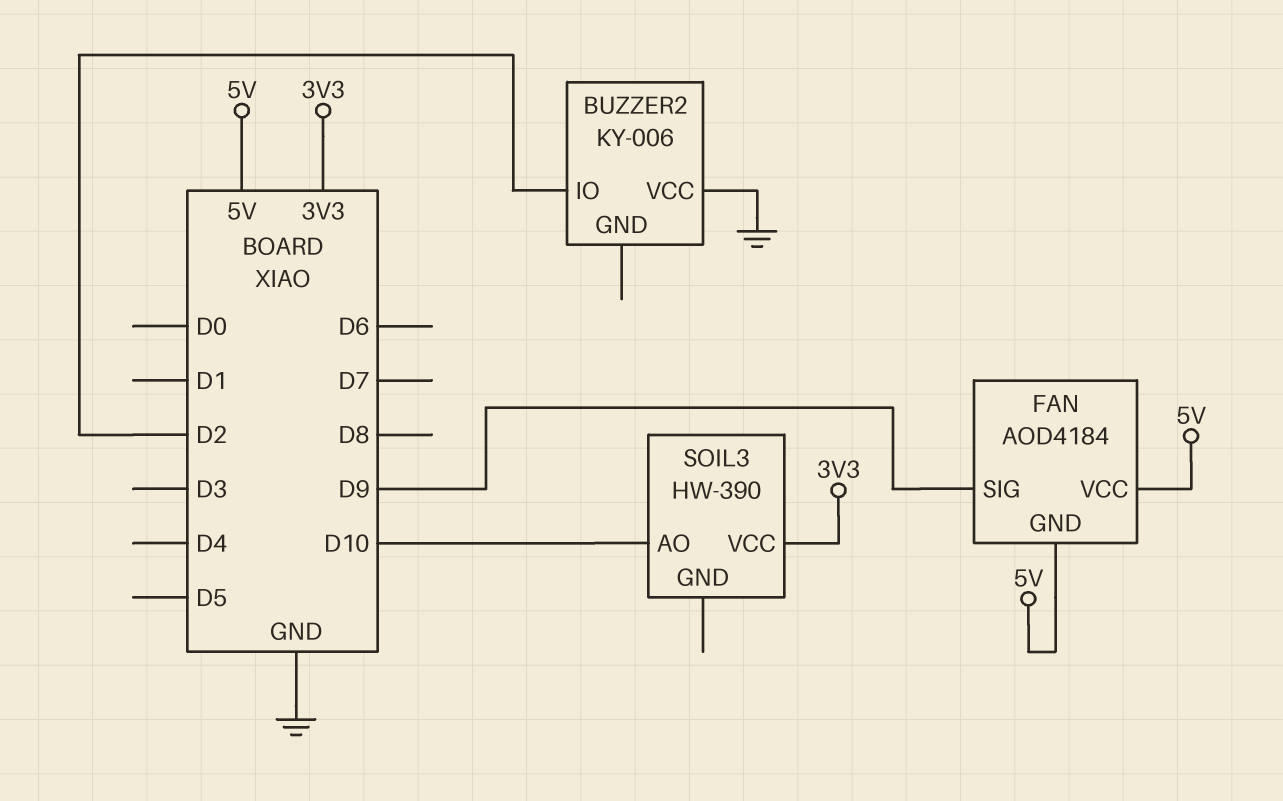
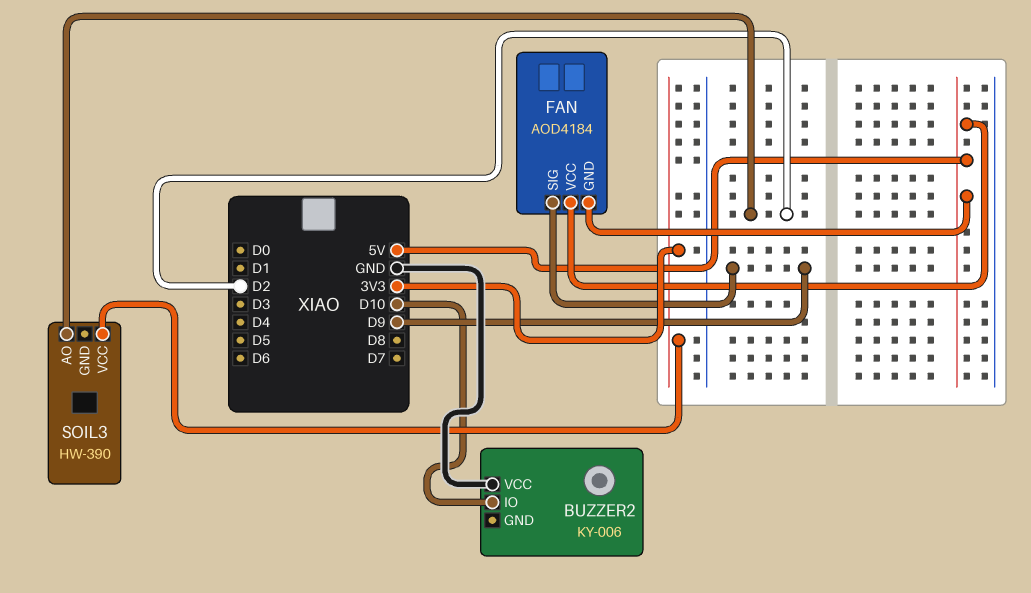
BUZZER2 pin IO: D2 -> D10
SOIL3 pin AO: D10 -> D2

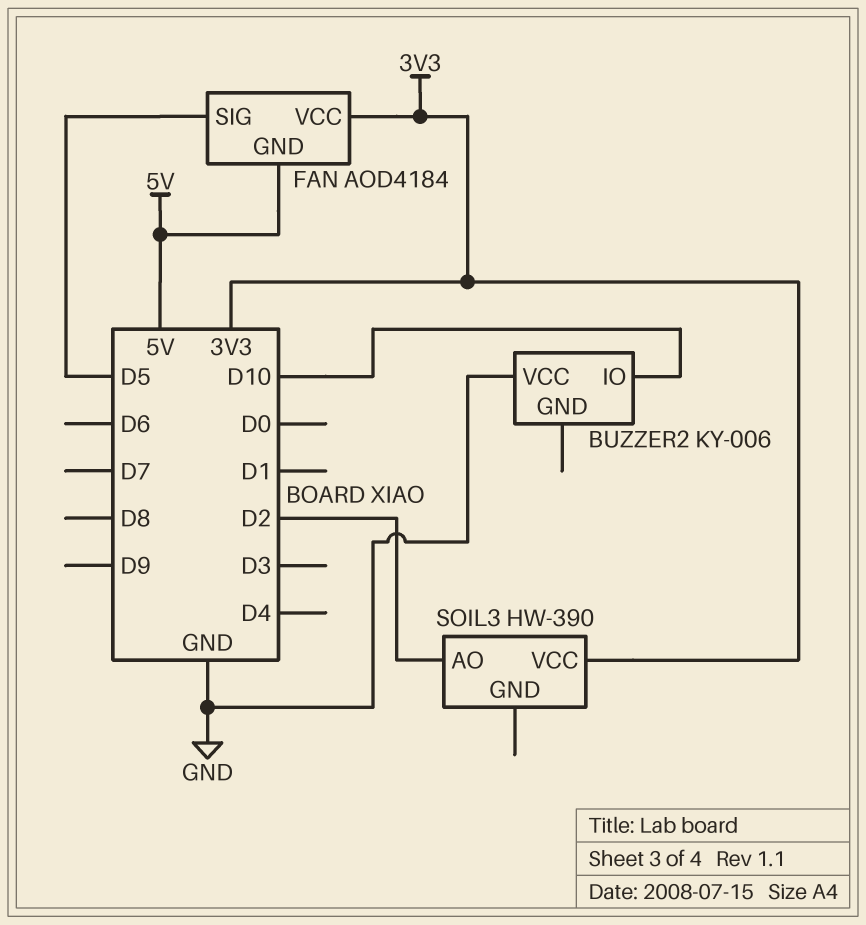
FAN pin SIG: D9 -> D5
FAN pin VCC: 5V -> 3V3

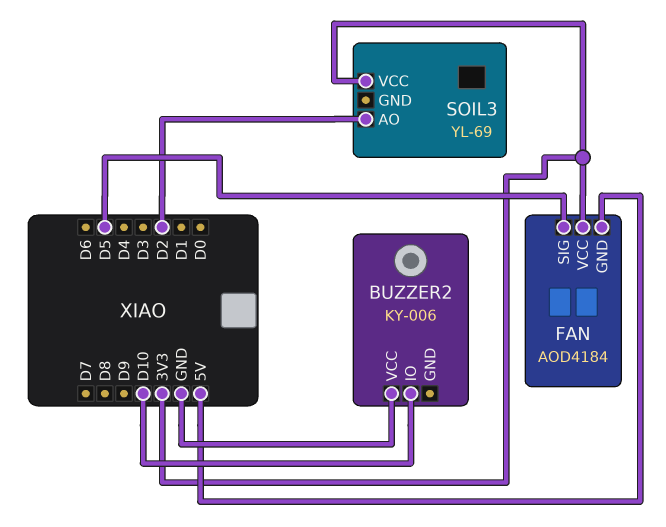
SOIL3: HW-390 -> YL-69

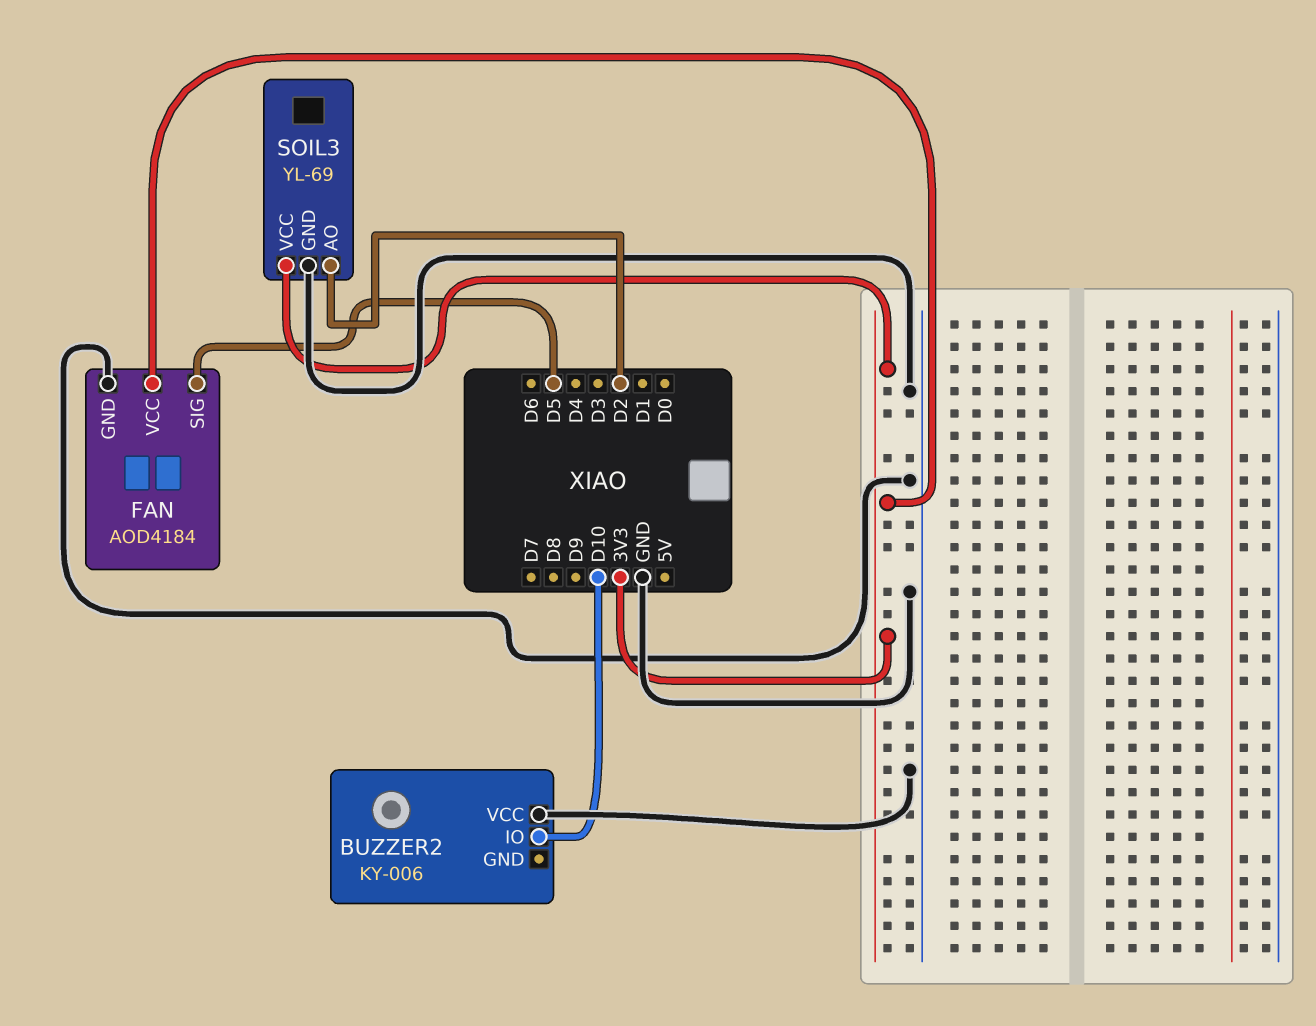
FAN pin GND: 5V -> GND
SOIL3 pin GND: none -> GND

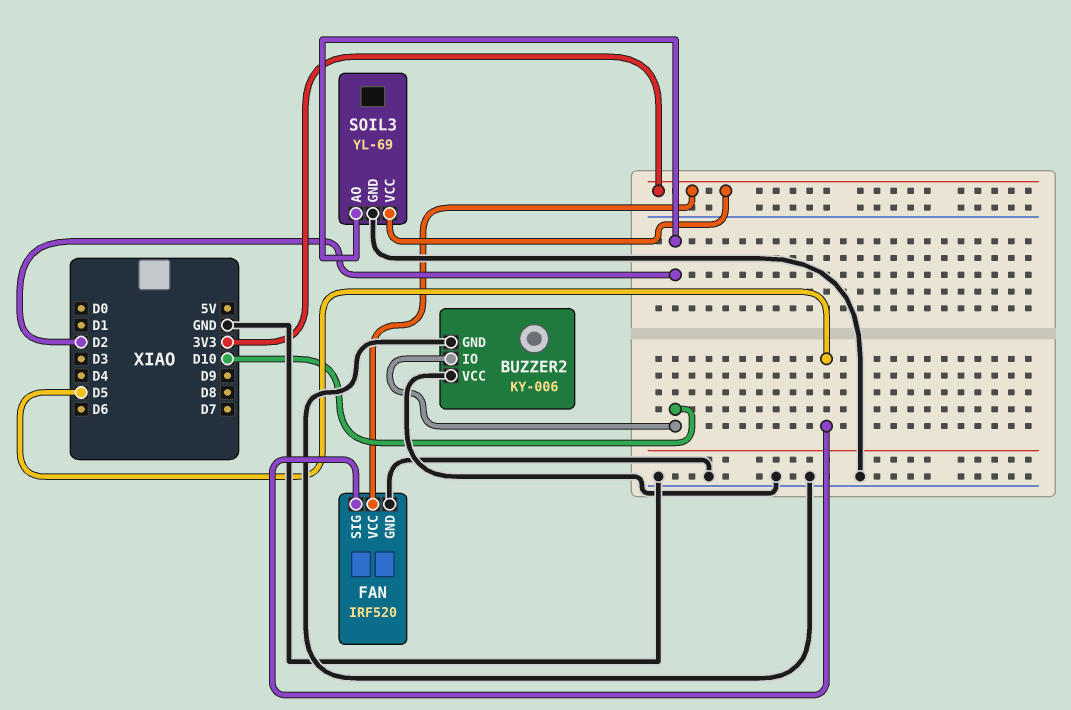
BUZZER2 pin GND: none -> GND
FAN: AOD4184 -> IRF520

